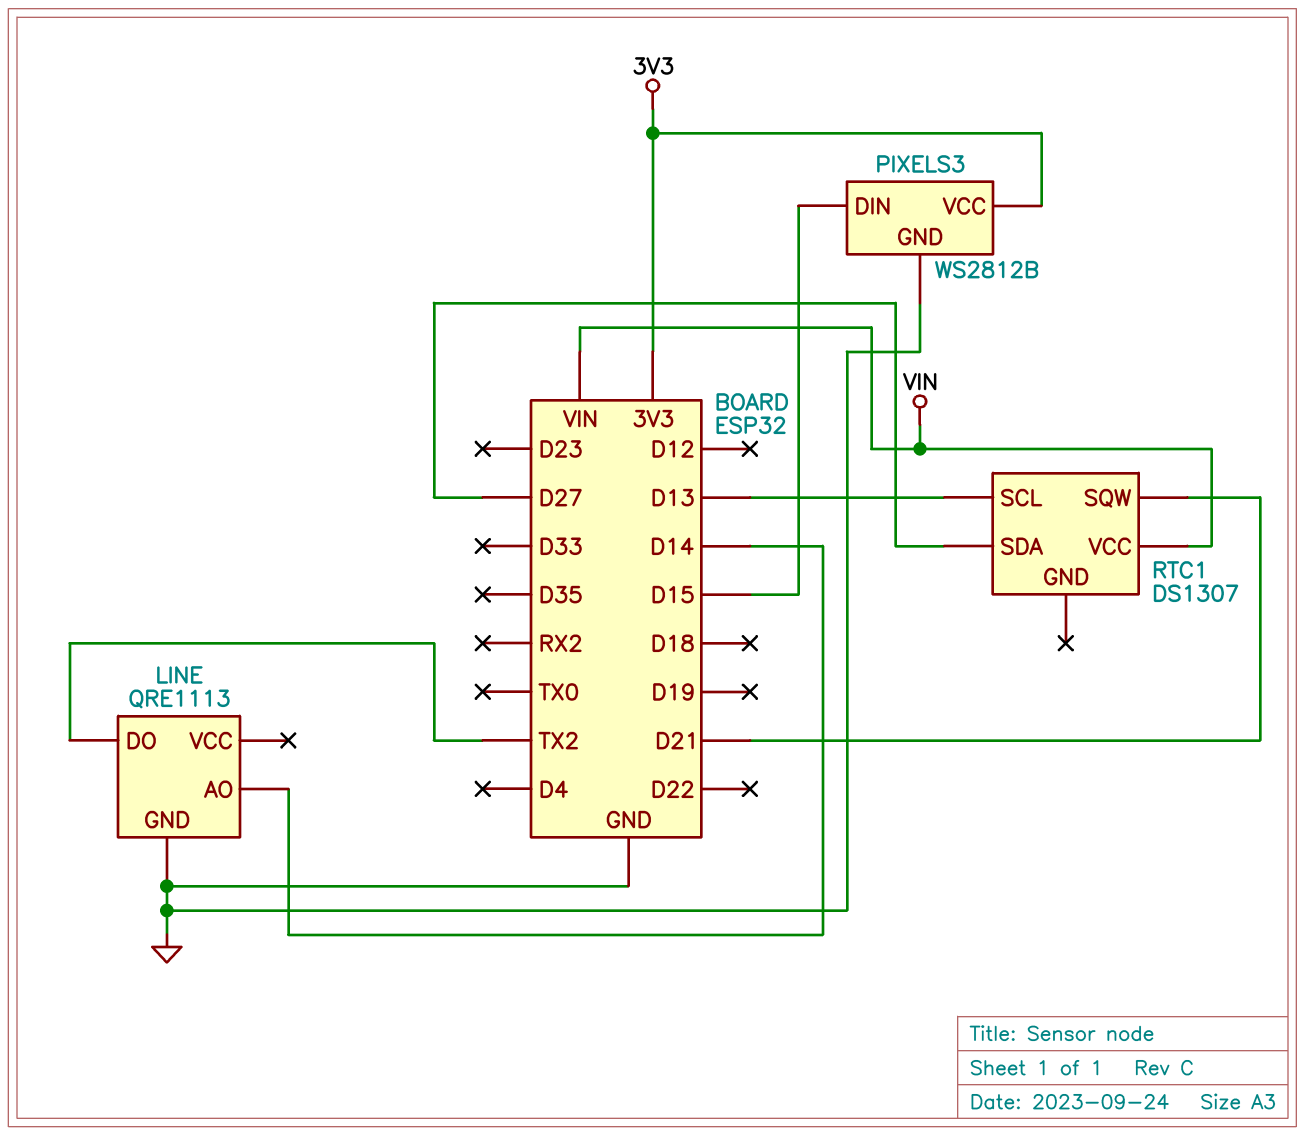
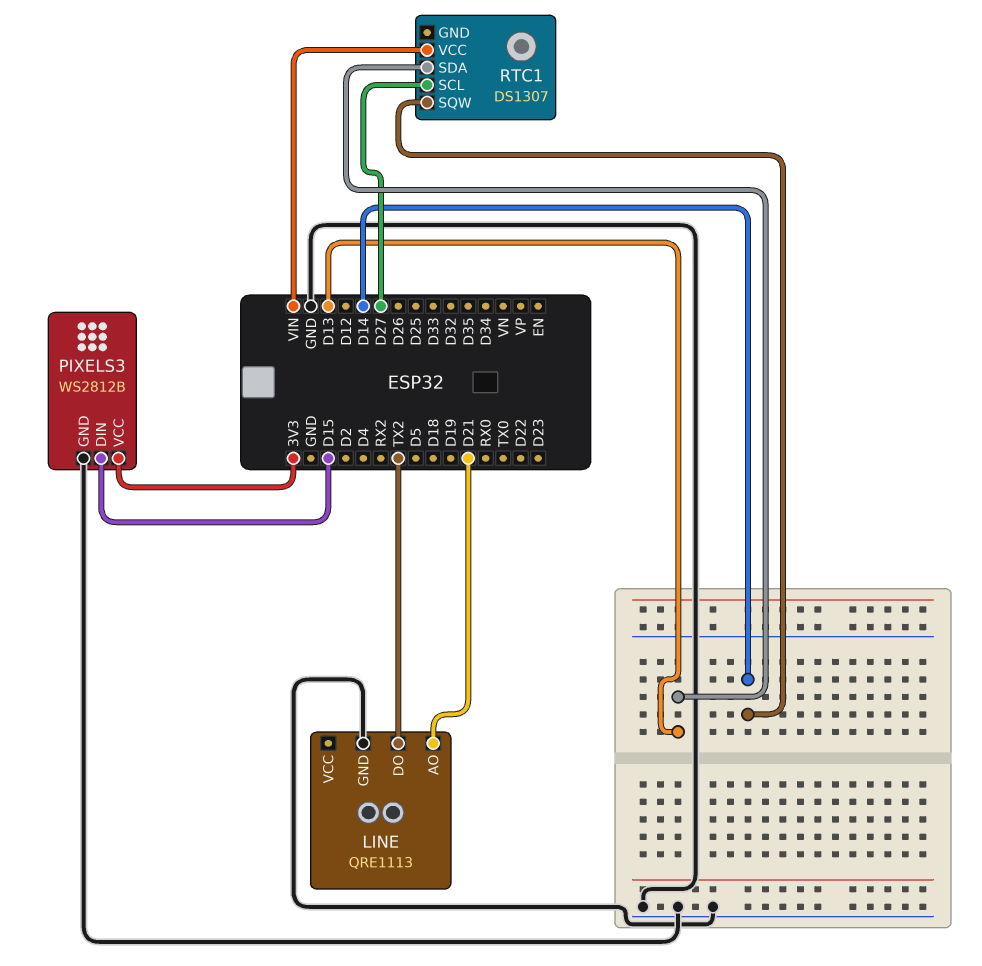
LINE pin AO: D14 -> D21
RTC1 pin SCL: D13 -> D27
RTC1 pin SDA: D27 -> D13
RTC1 pin SQW: D21 -> D14

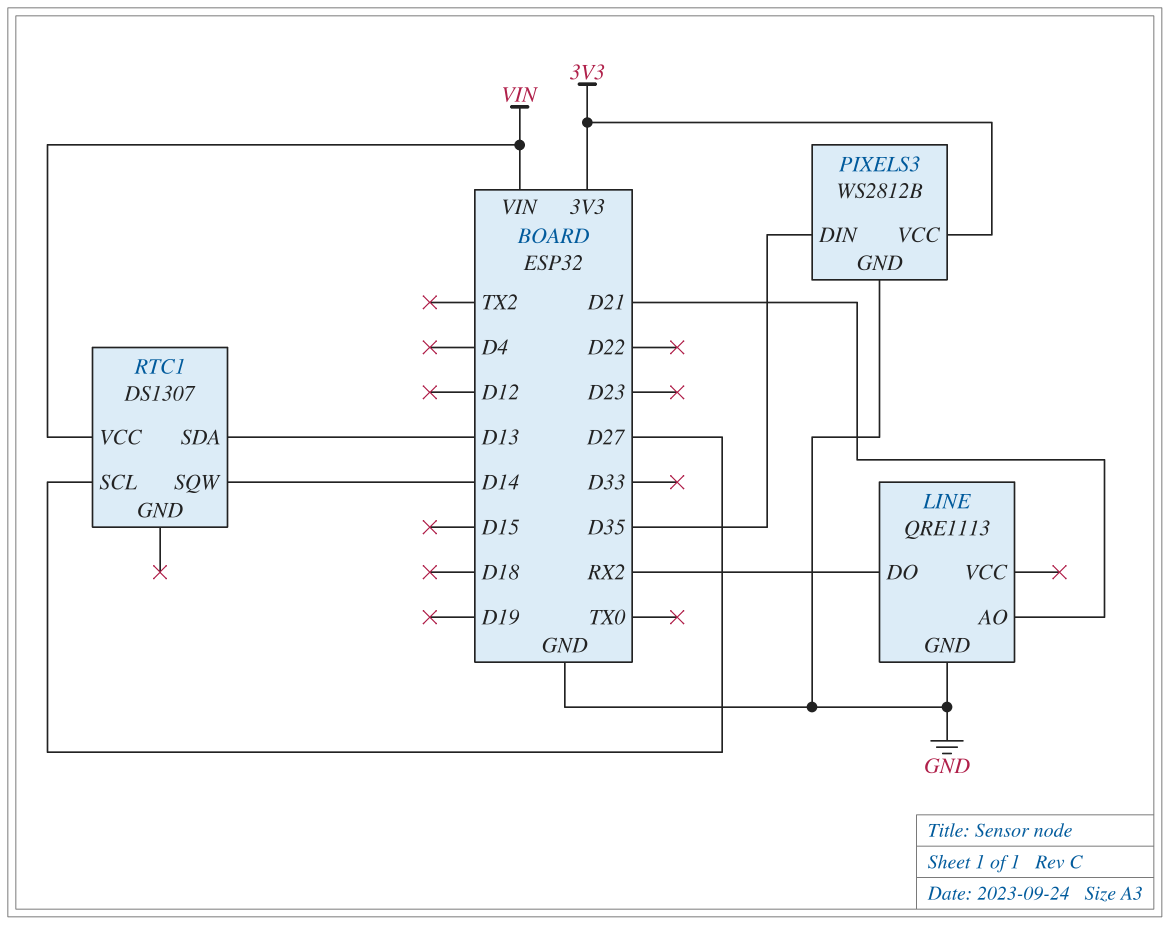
LINE pin DO: TX2 -> RX2
PIXELS3 pin DIN: D15 -> D35

